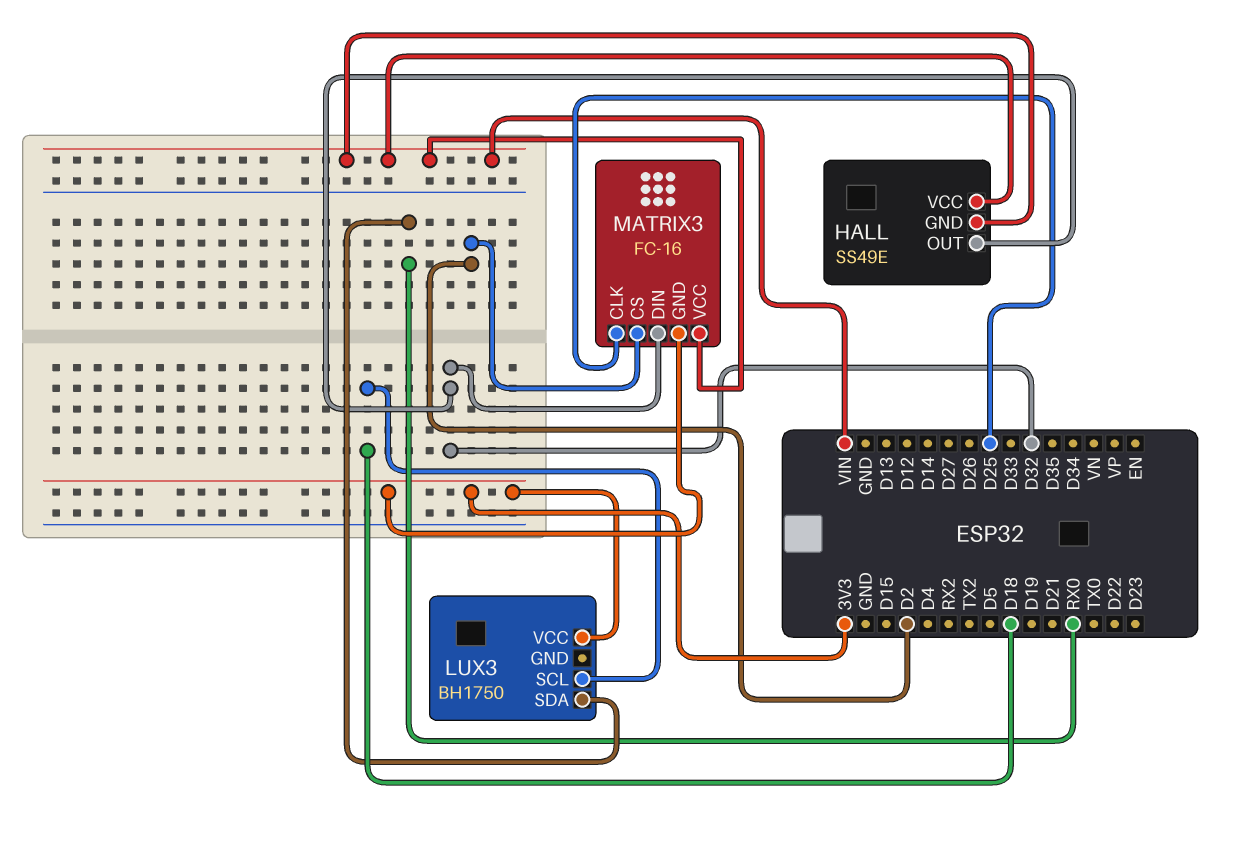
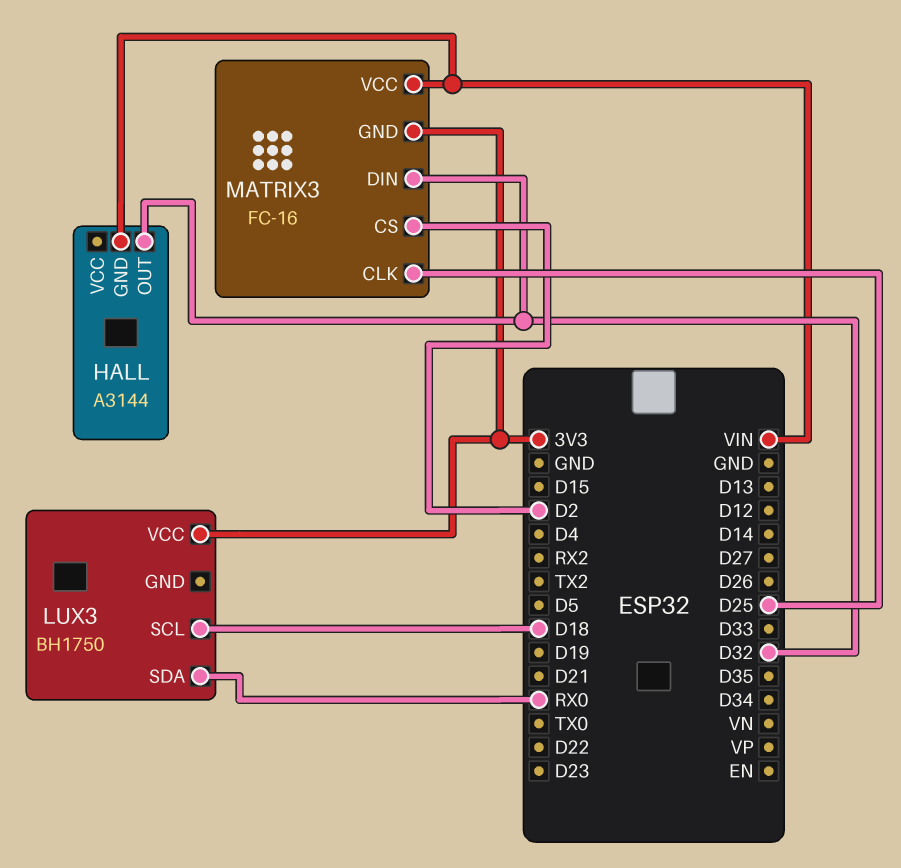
HALL: SS49E -> A3144
HALL pin VCC: VIN -> none

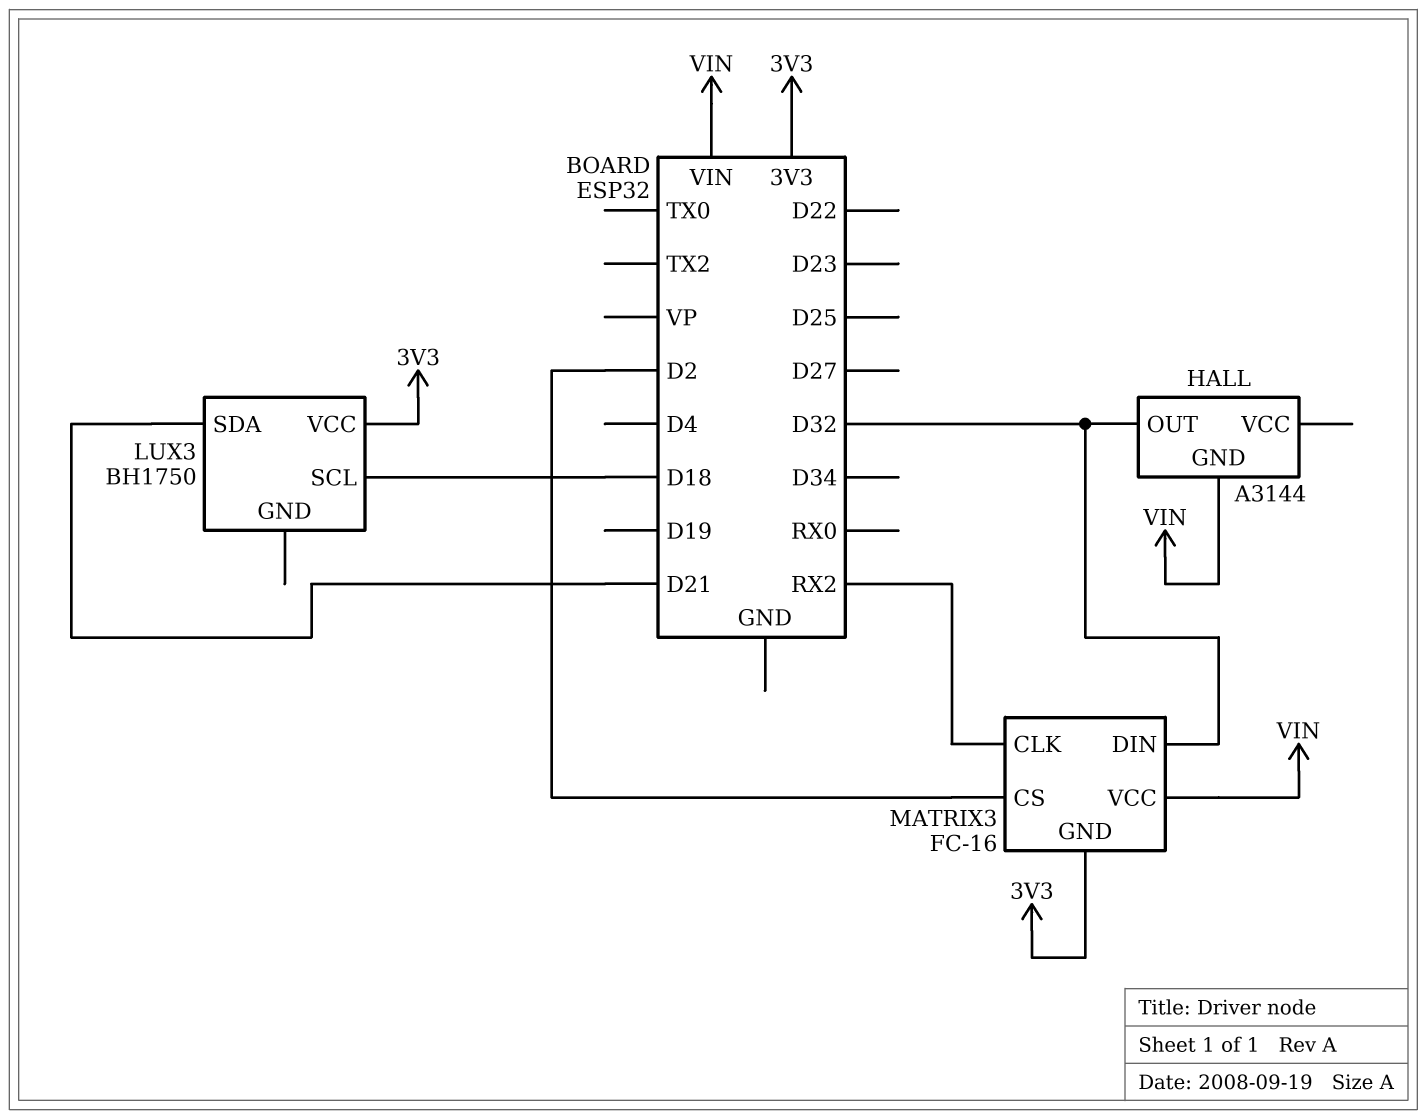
LUX3 pin SDA: RX0 -> D21
MATRIX3 pin CLK: D25 -> RX2

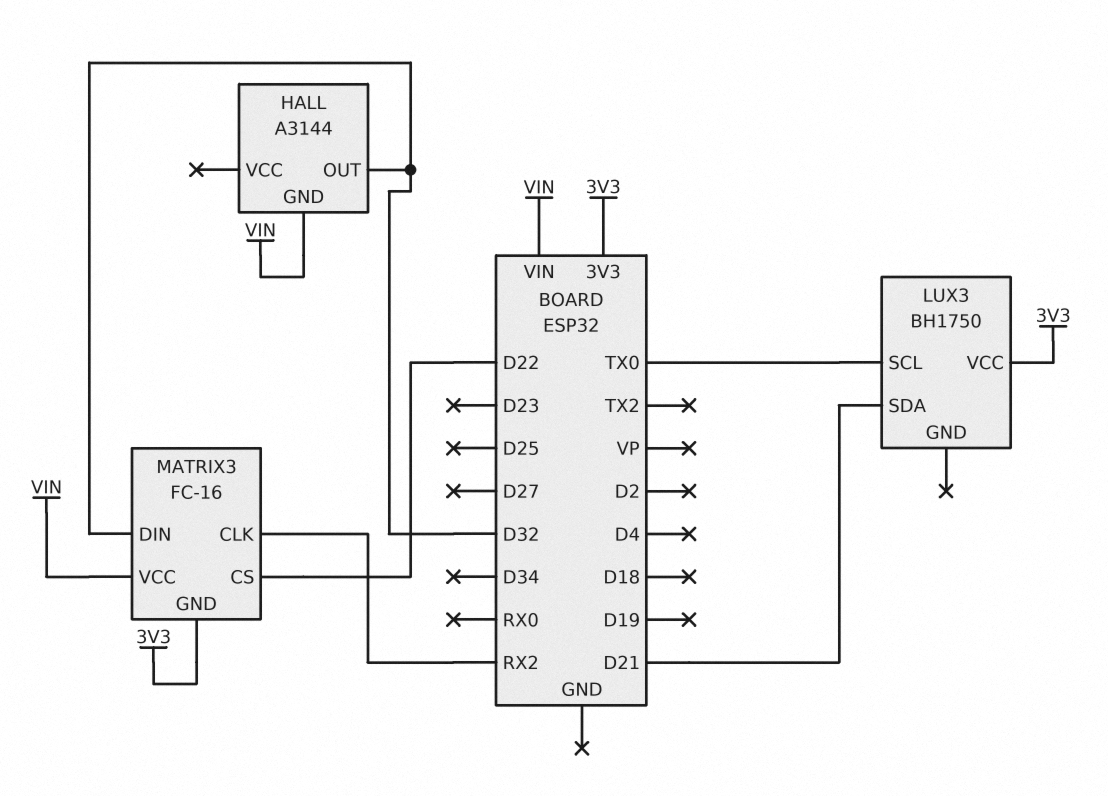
LUX3 pin SCL: D18 -> TX0
MATRIX3 pin CS: D2 -> D22

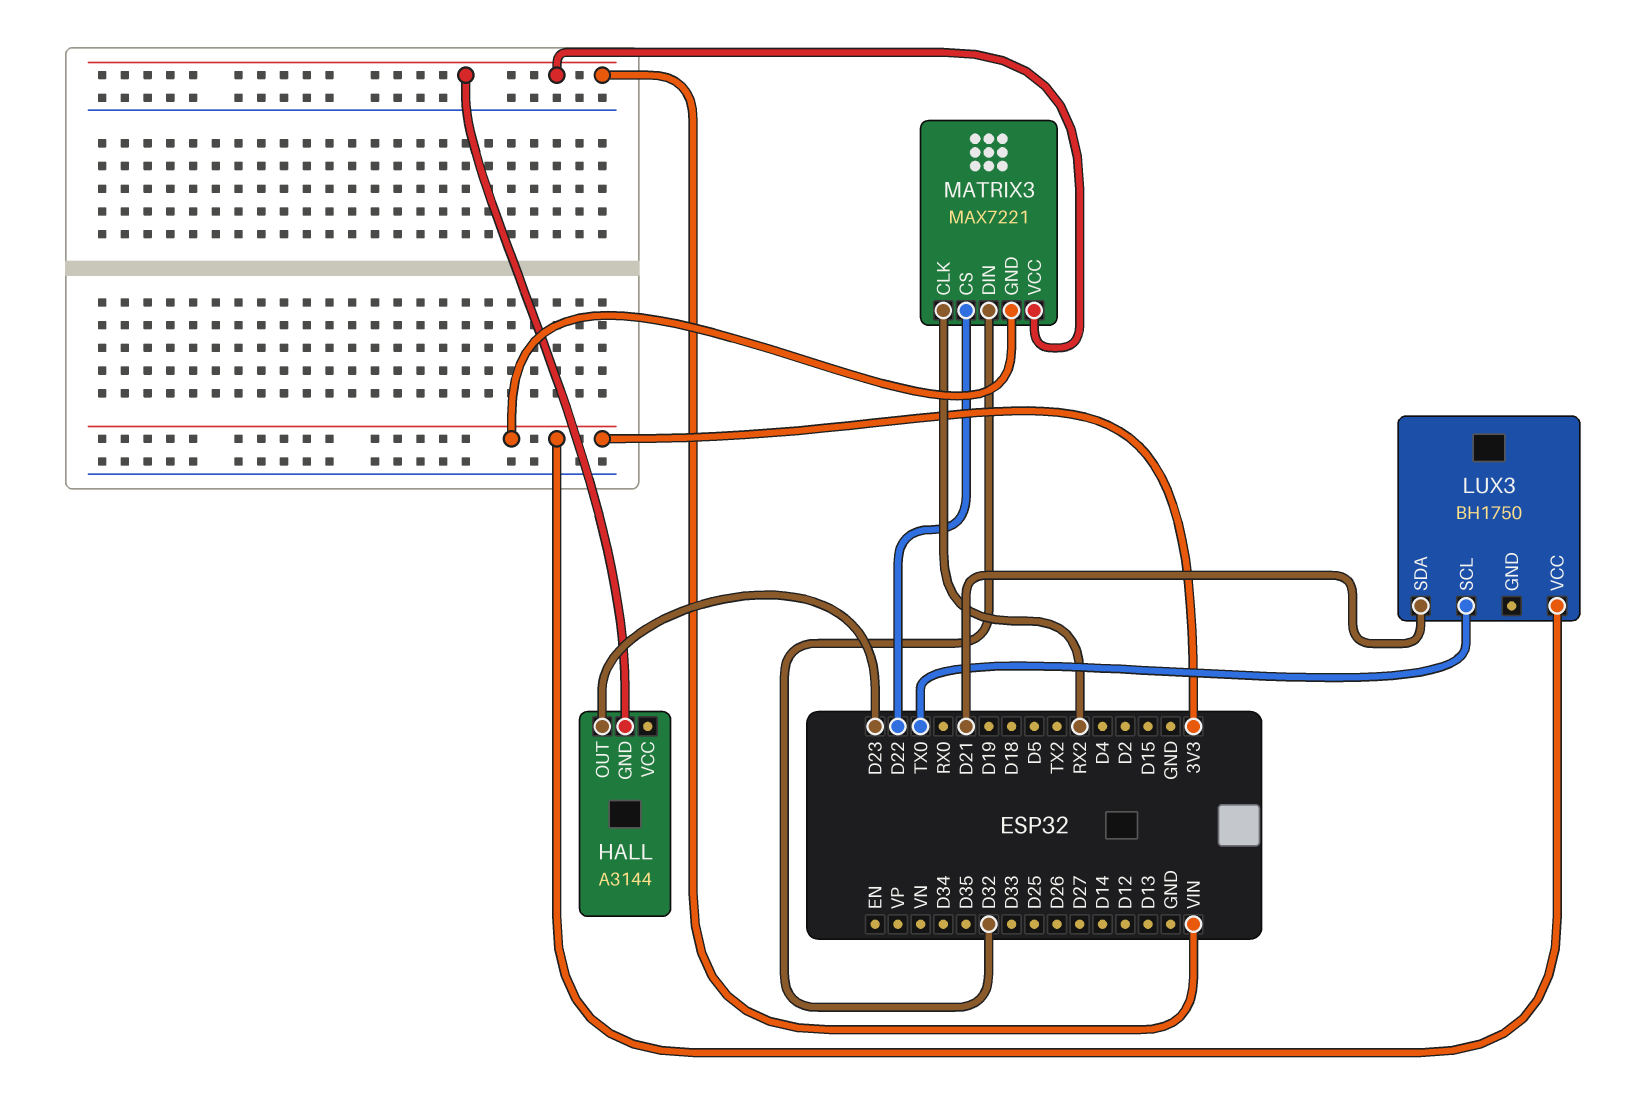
HALL pin OUT: D32 -> D23
MATRIX3: FC-16 -> MAX7221

